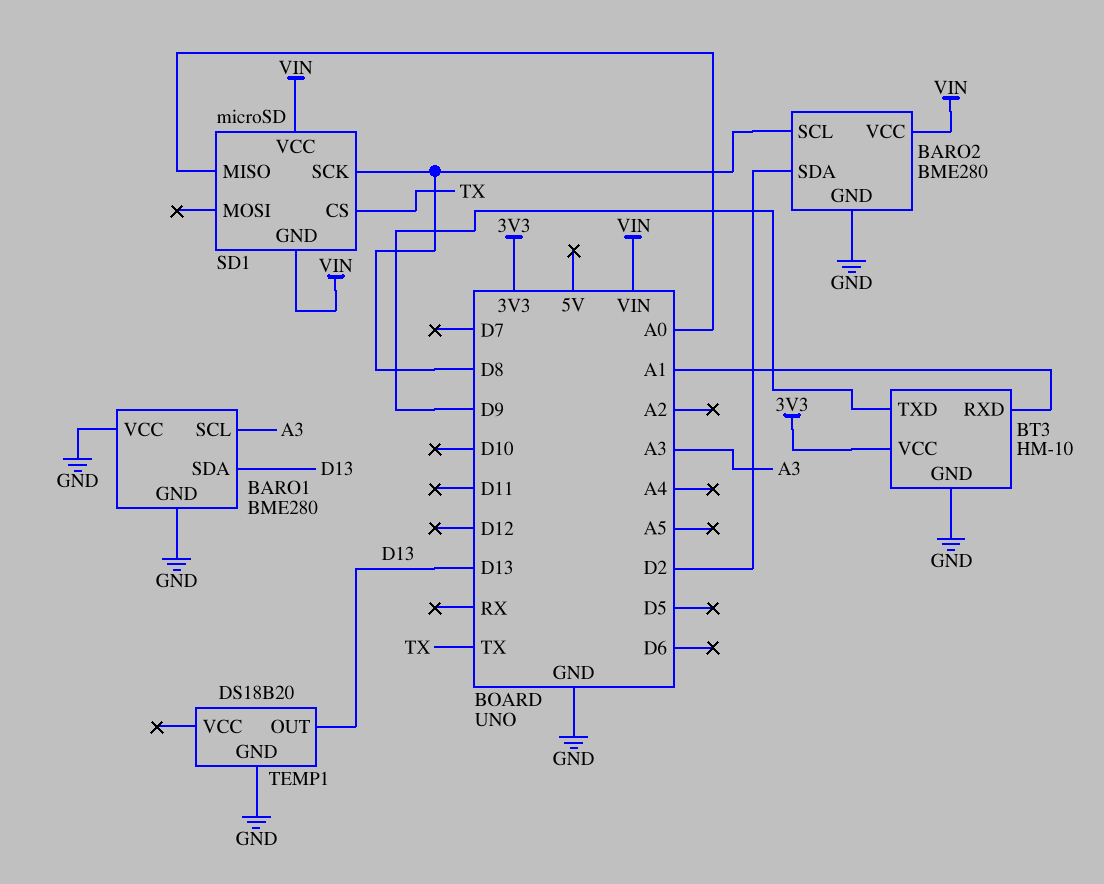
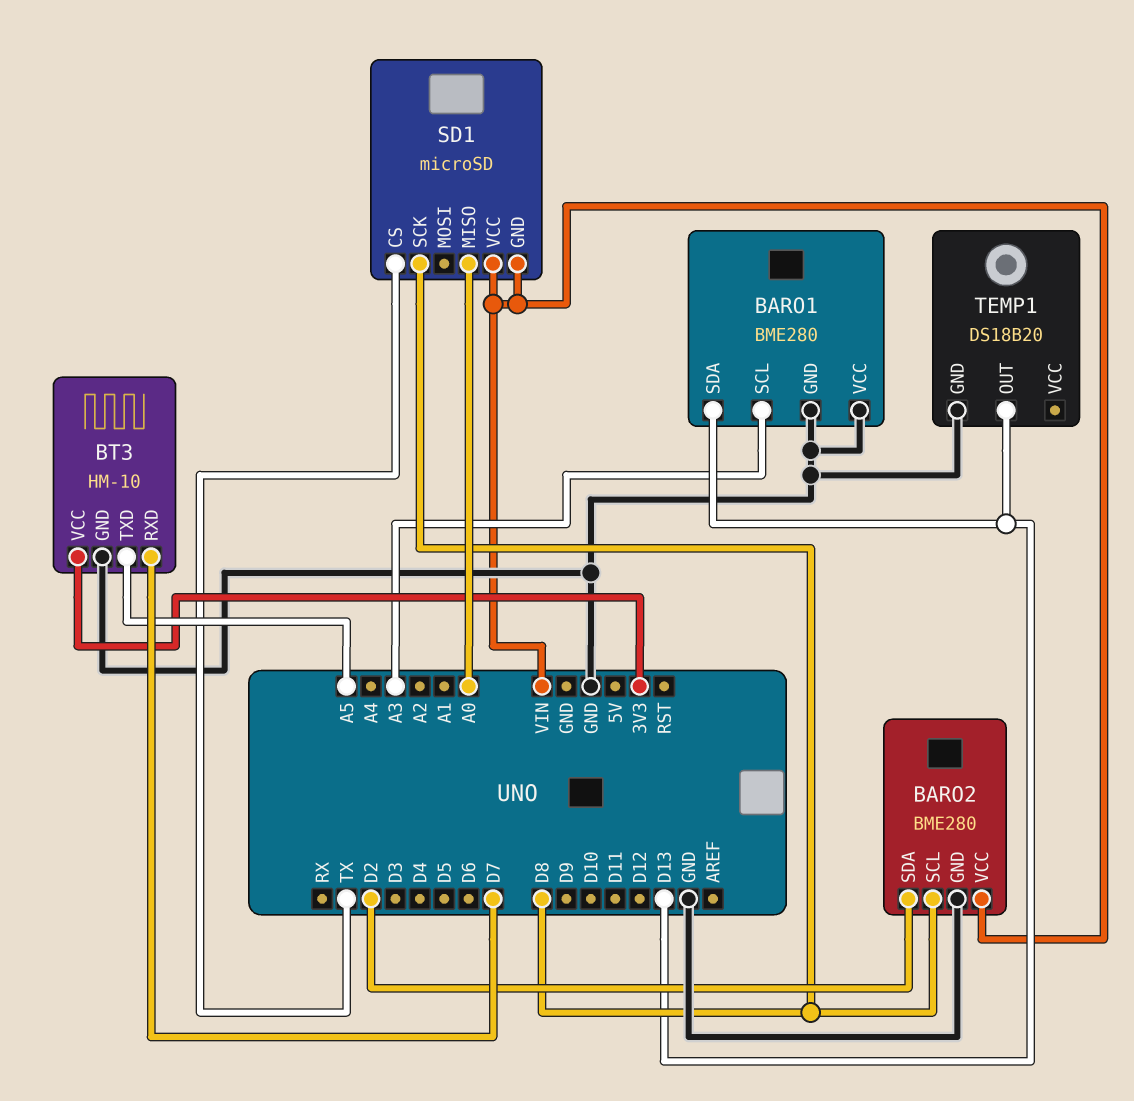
BT3 pin RXD: A1 -> D7
BT3 pin TXD: D9 -> A5

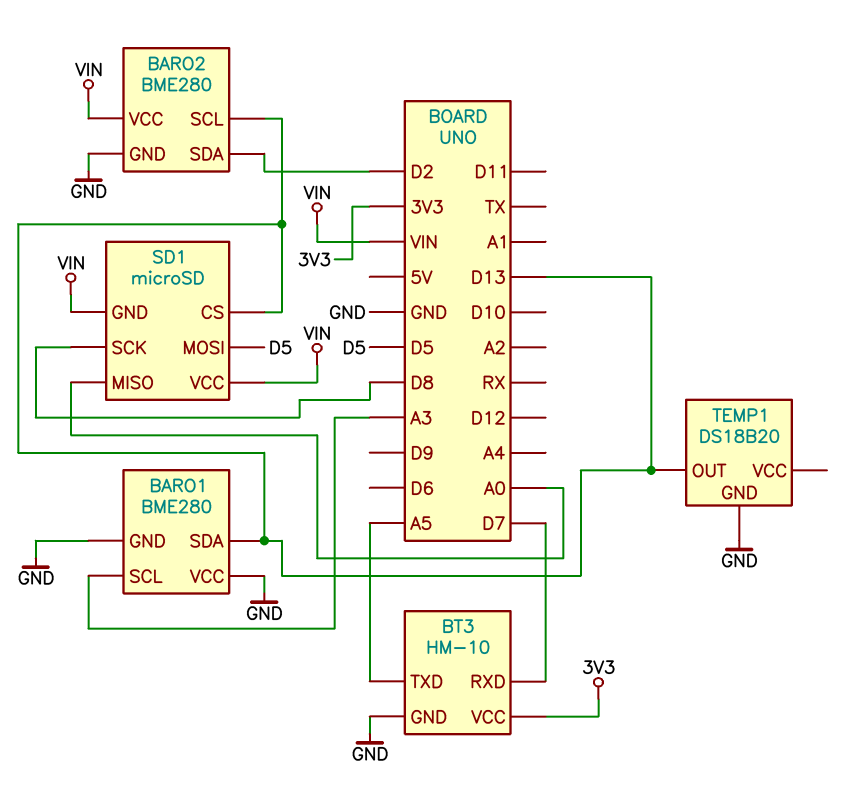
BARO2 pin SCL: D8 -> D13
SD1 pin CS: TX -> D13
SD1 pin MOSI: none -> D5

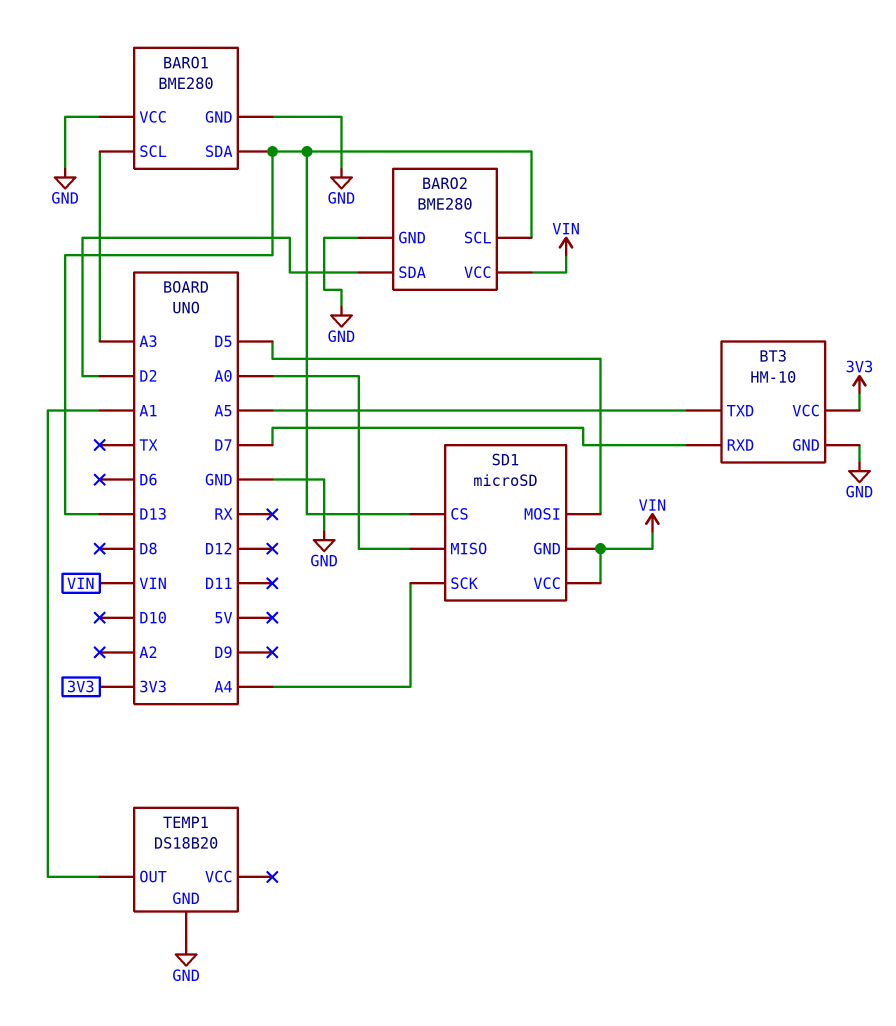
SD1 pin SCK: D8 -> A4
TEMP1 pin OUT: D13 -> A1

